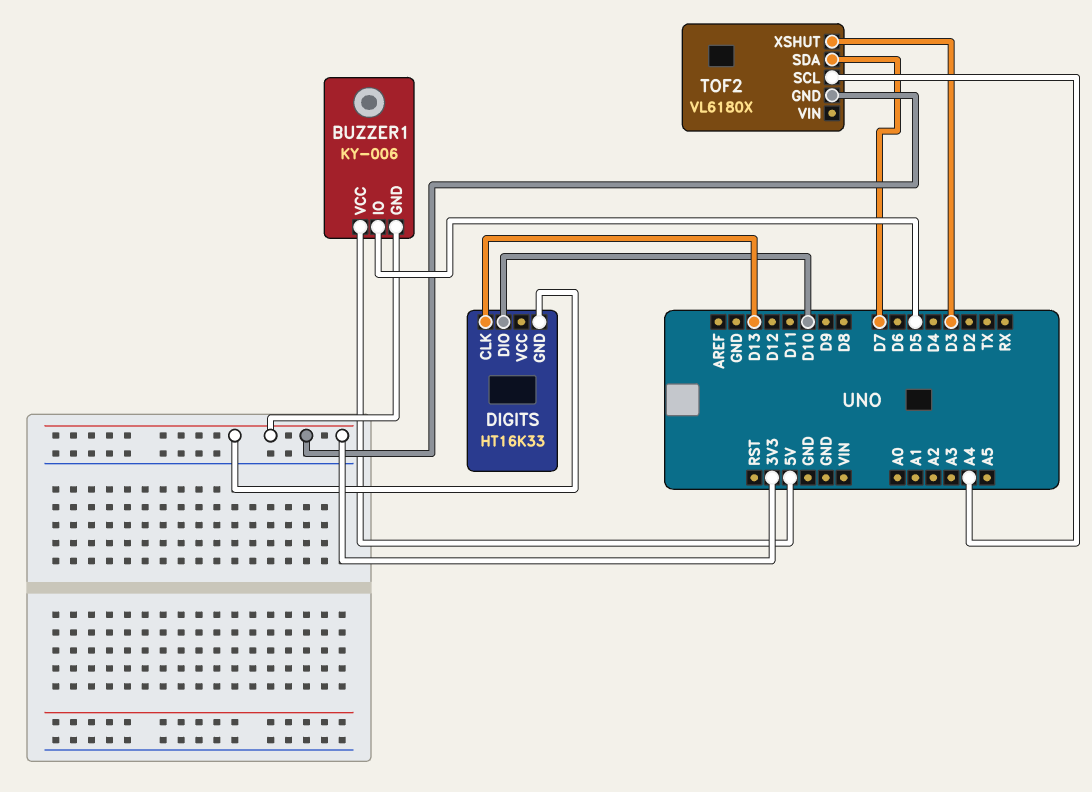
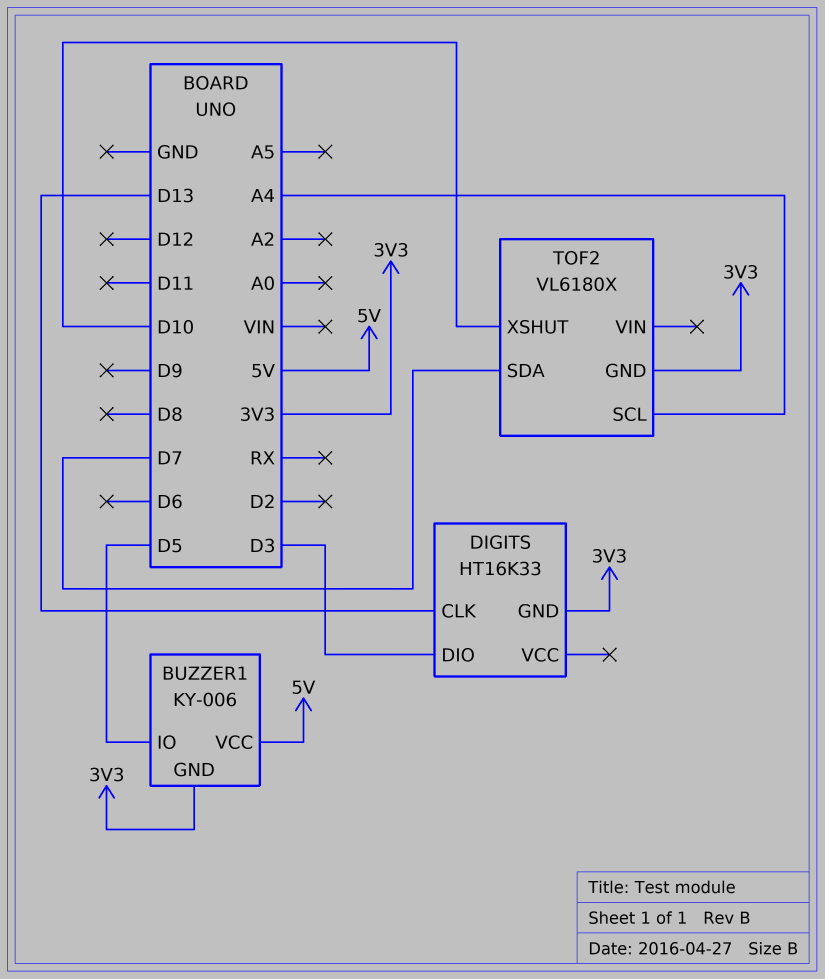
DIGITS pin DIO: D10 -> D3
TOF2 pin XSHUT: D3 -> D10

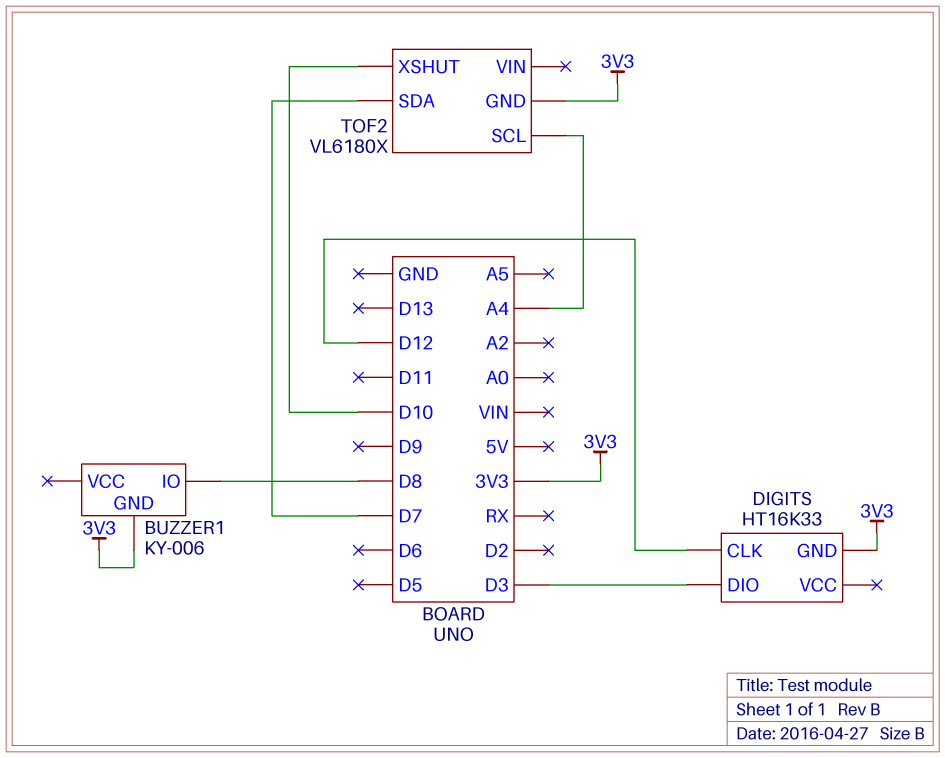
BUZZER1 pin IO: D5 -> D8
BUZZER1 pin VCC: 5V -> none
DIGITS pin CLK: D13 -> D12

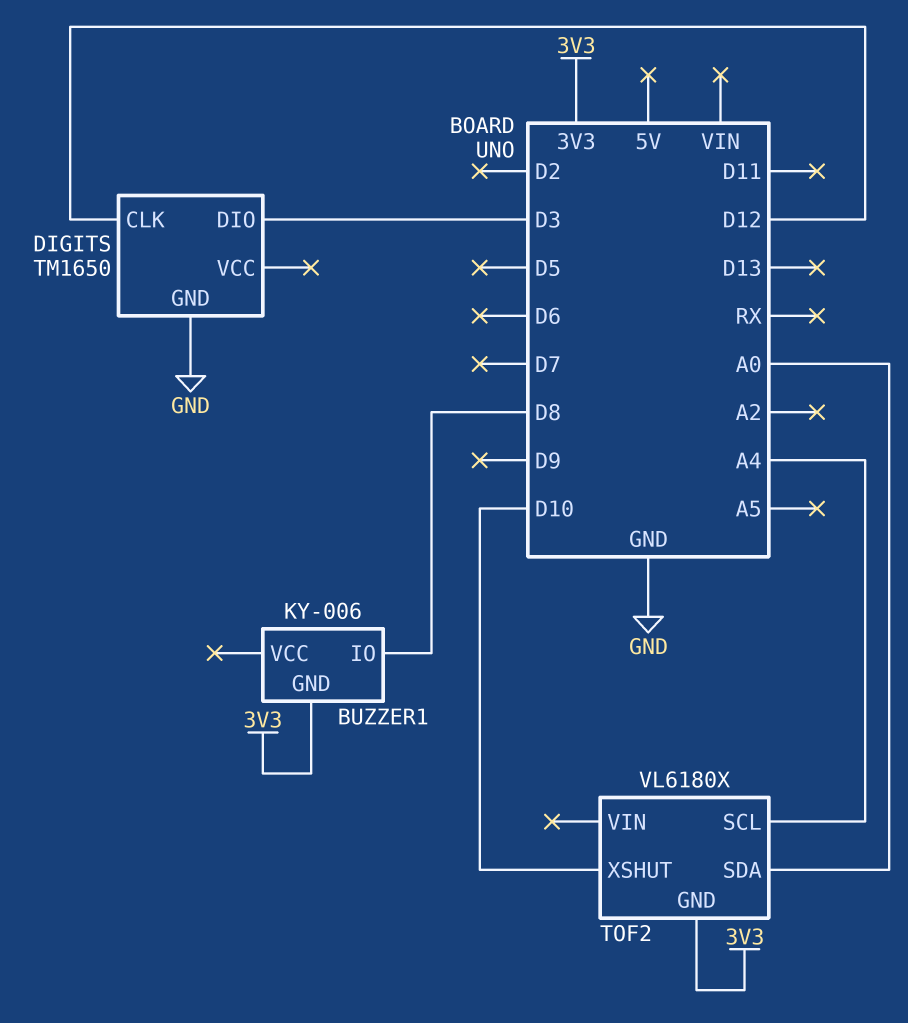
DIGITS: HT16K33 -> TM1650
DIGITS pin GND: 3V3 -> GND
TOF2 pin SDA: D7 -> A0

